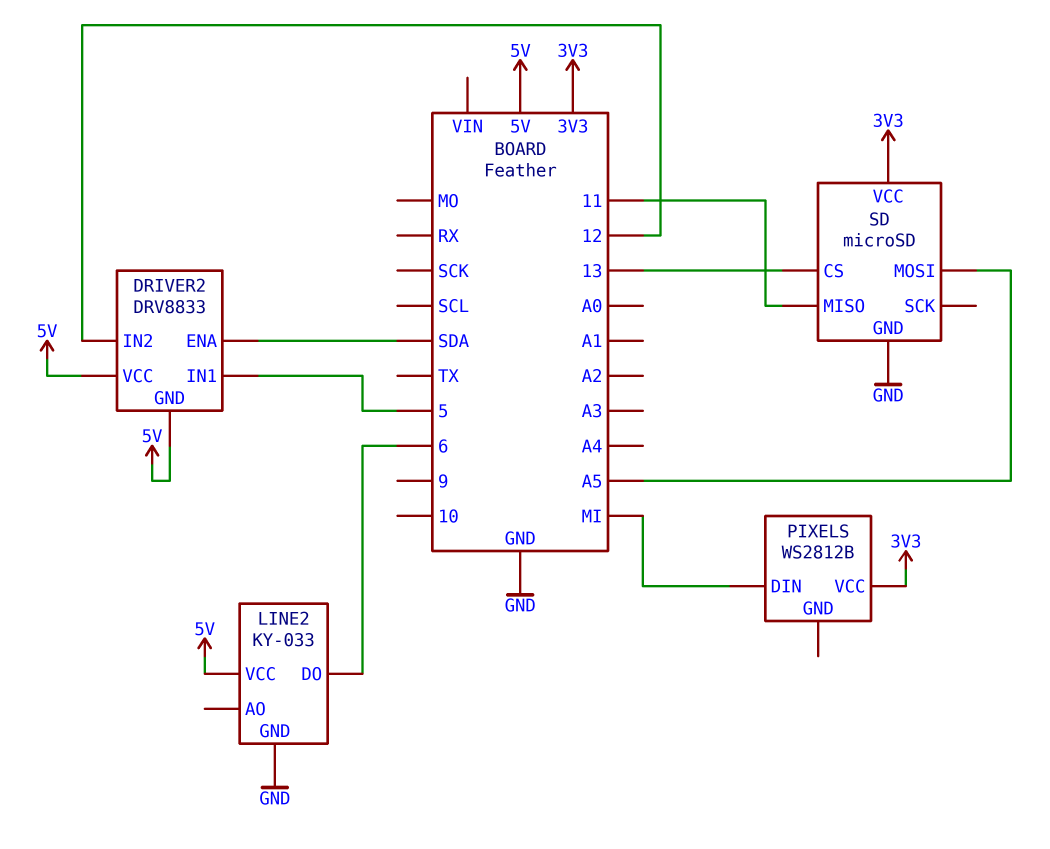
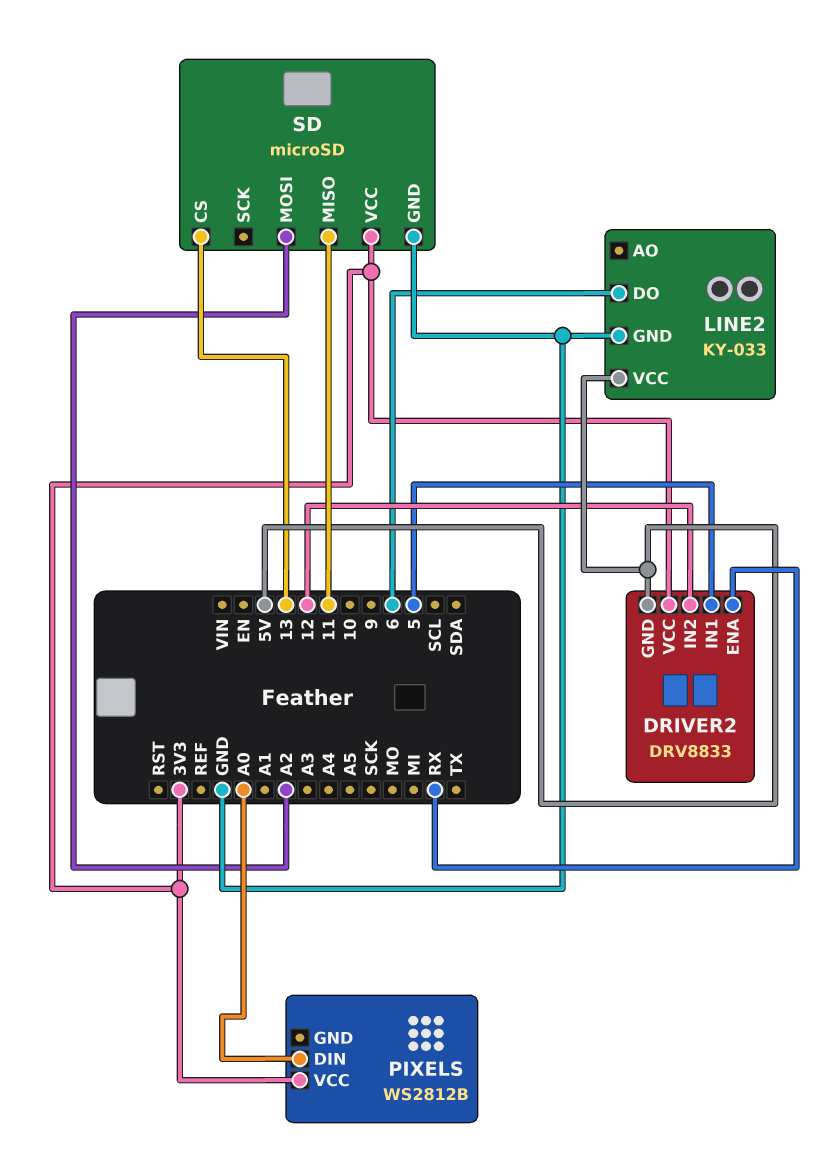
DRIVER2 pin ENA: SDA -> RX
DRIVER2 pin VCC: 5V -> 3V3
PIXELS pin DIN: MI -> A0
SD pin MOSI: A5 -> A2

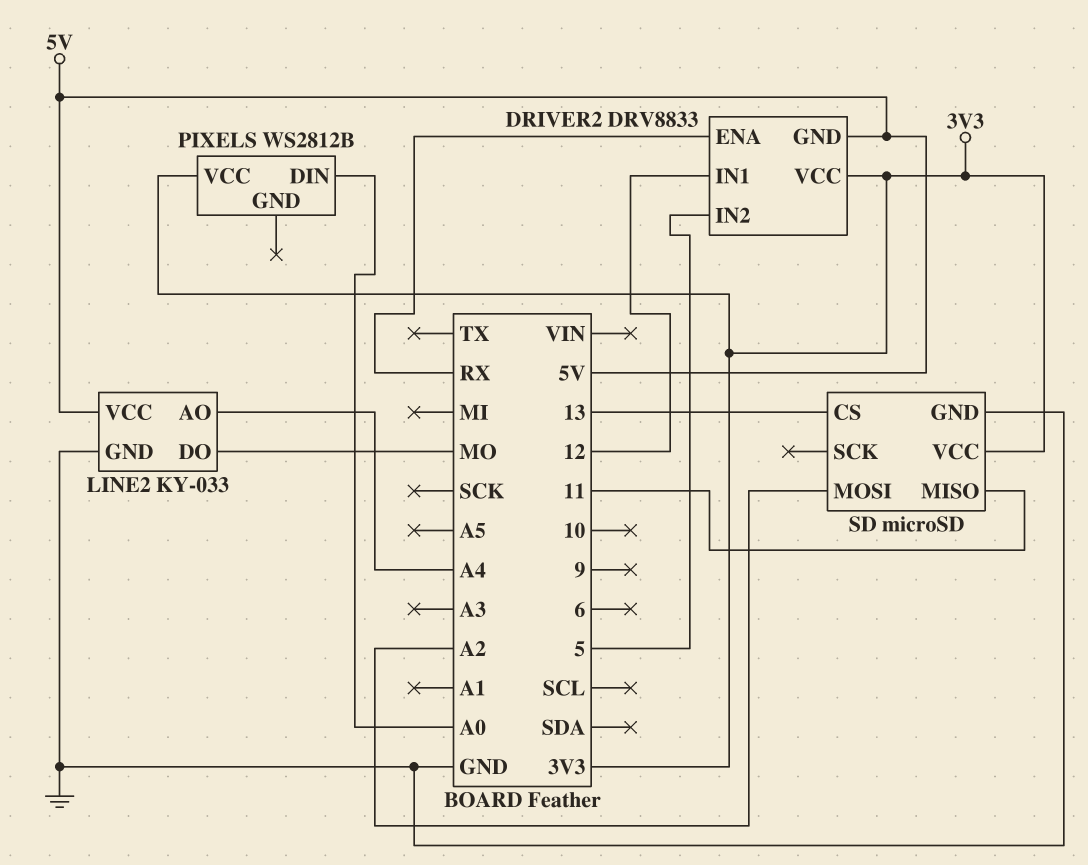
DRIVER2 pin IN1: 5 -> 12
DRIVER2 pin IN2: 12 -> 5
LINE2 pin AO: none -> A4
LINE2 pin DO: 6 -> MO

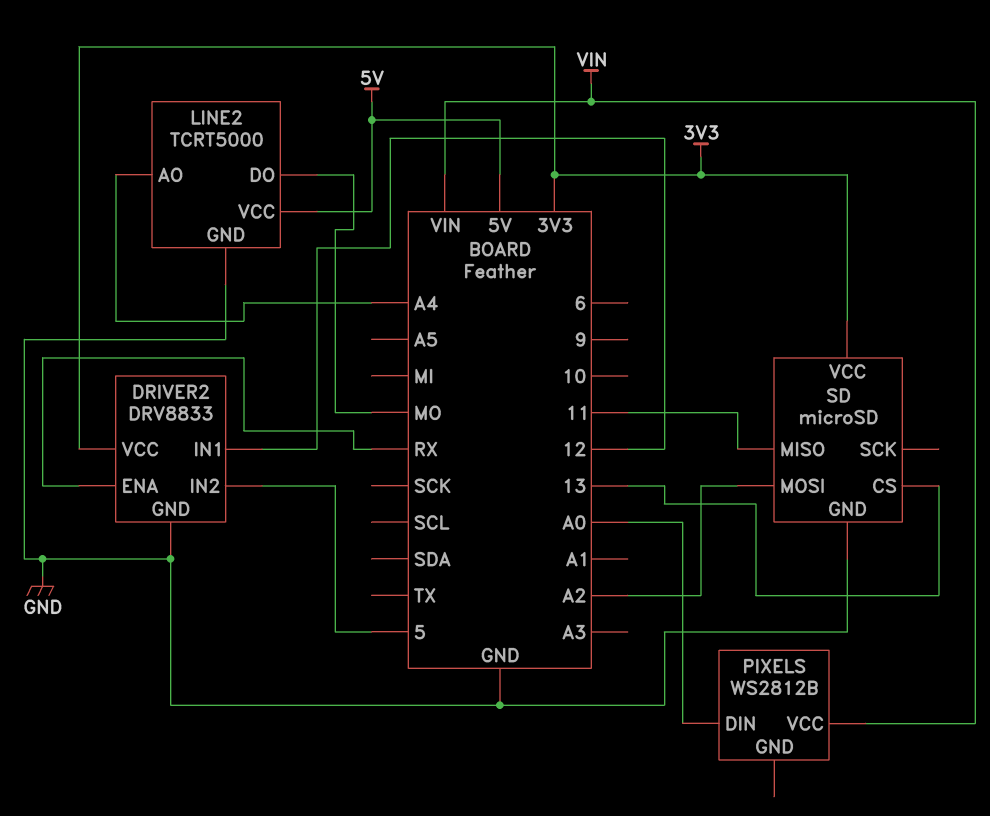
DRIVER2 pin GND: 5V -> GND
LINE2: KY-033 -> TCRT5000
PIXELS pin VCC: 3V3 -> VIN

